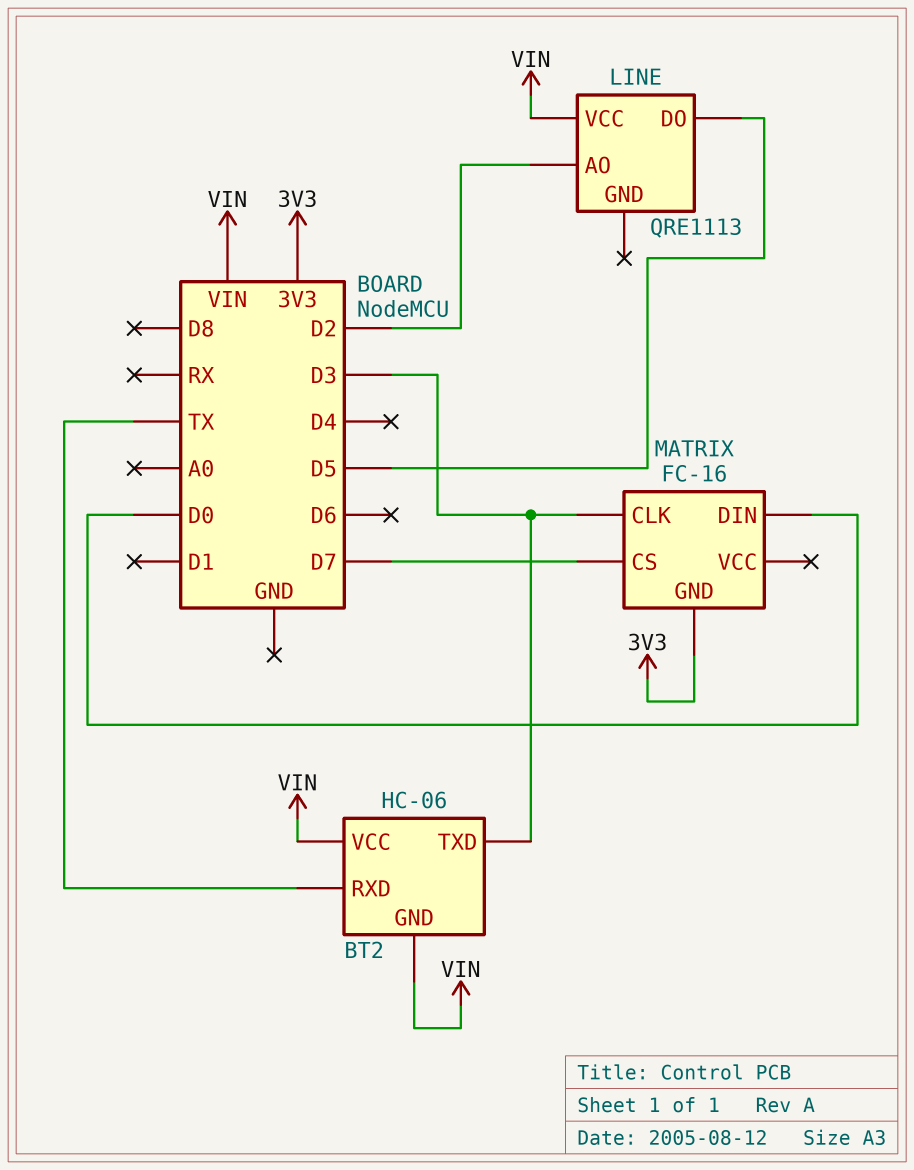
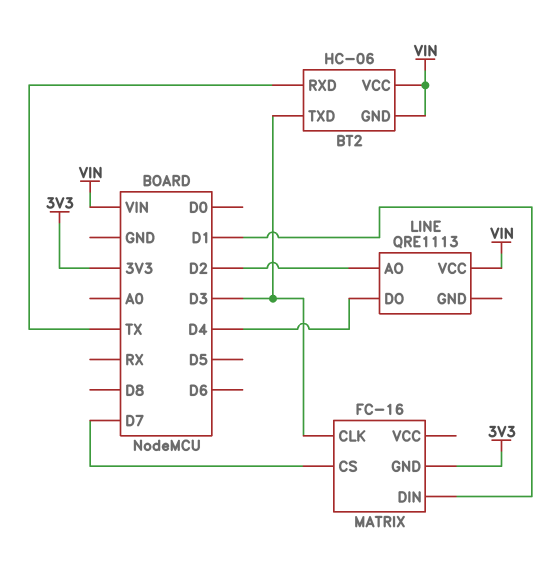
LINE pin DO: D5 -> D4
MATRIX pin DIN: D0 -> D1

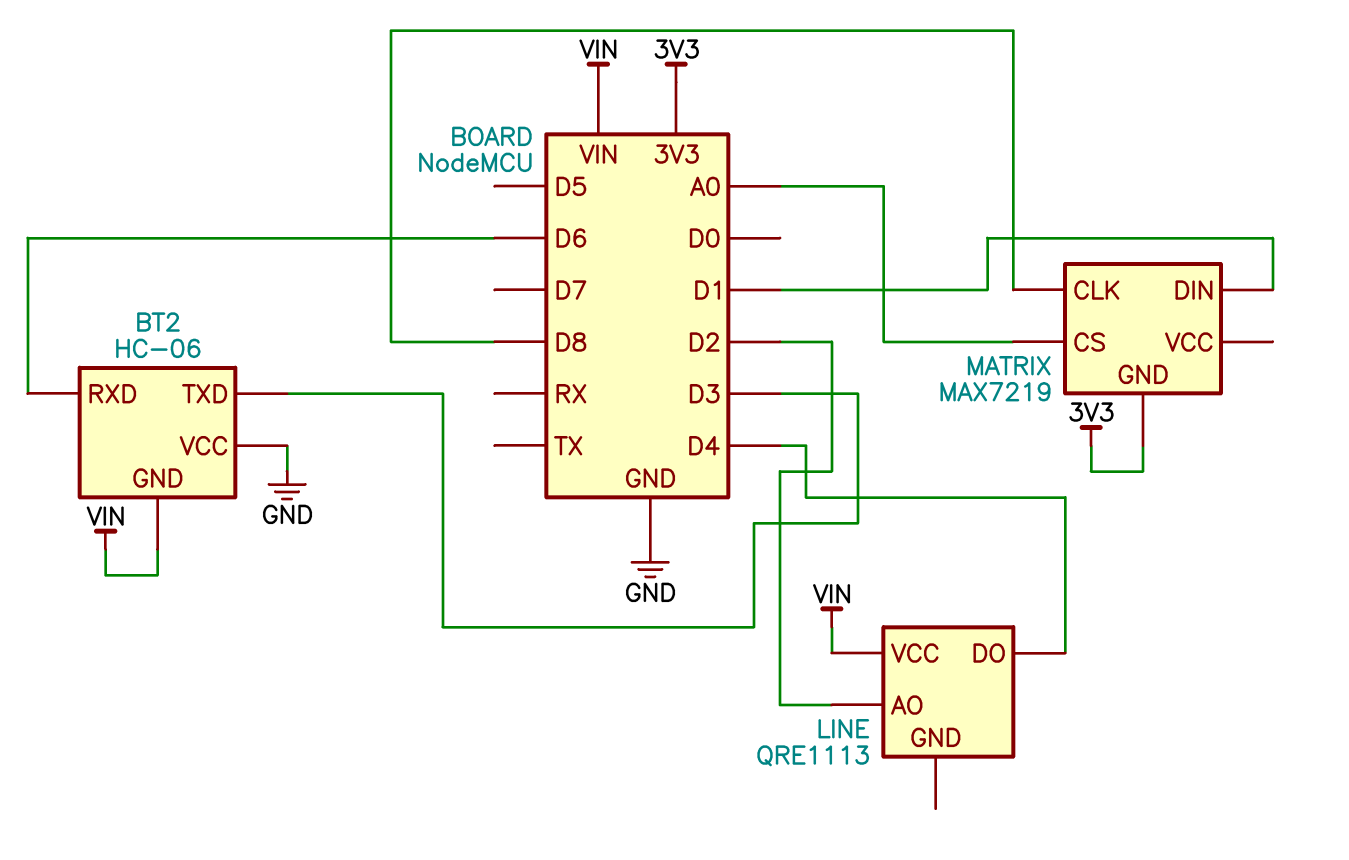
BT2 pin RXD: TX -> D6
BT2 pin VCC: VIN -> GND
MATRIX: FC-16 -> MAX7219
MATRIX pin CLK: D3 -> D8
MATRIX pin CS: D7 -> A0

